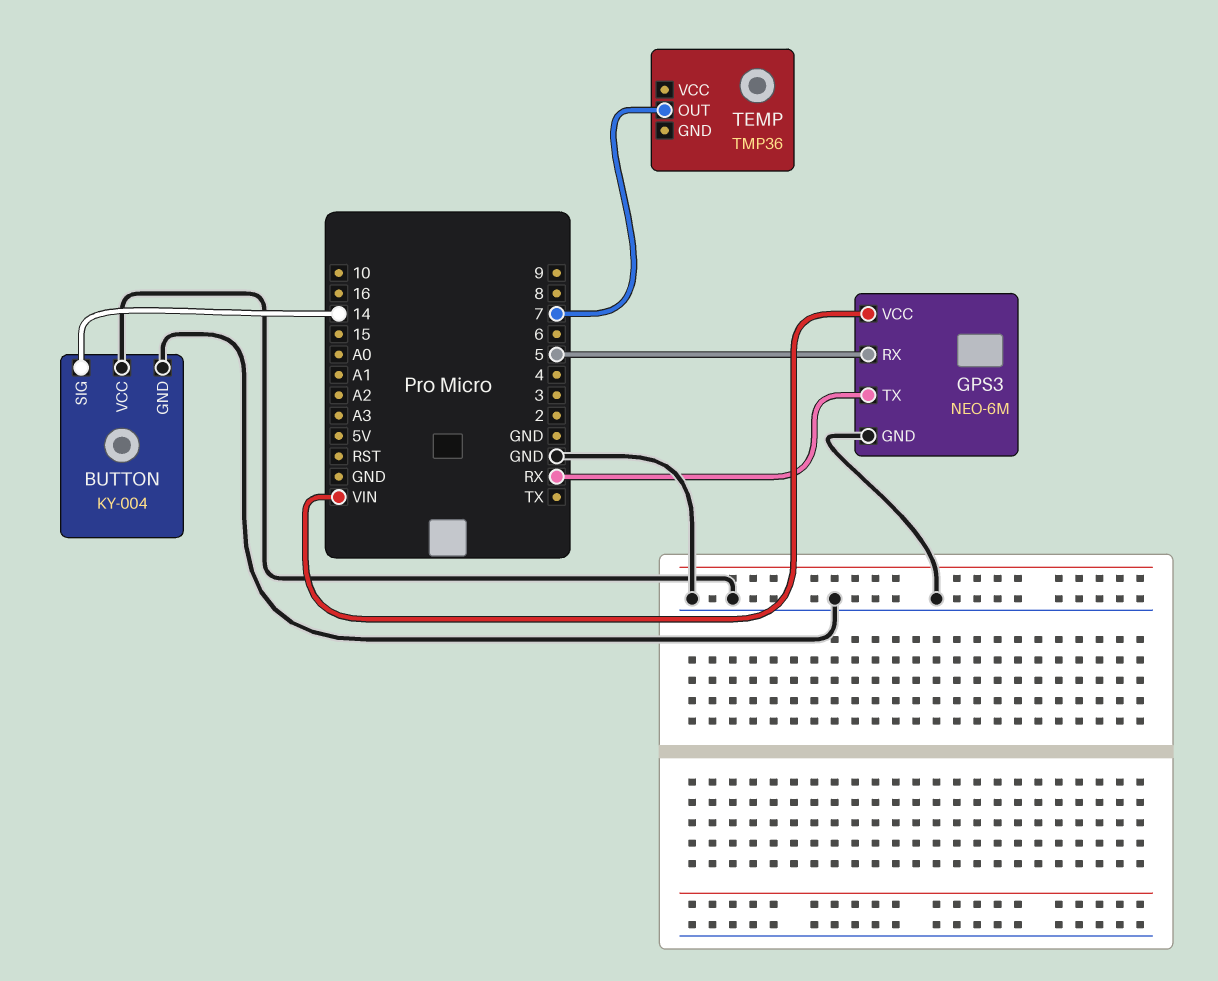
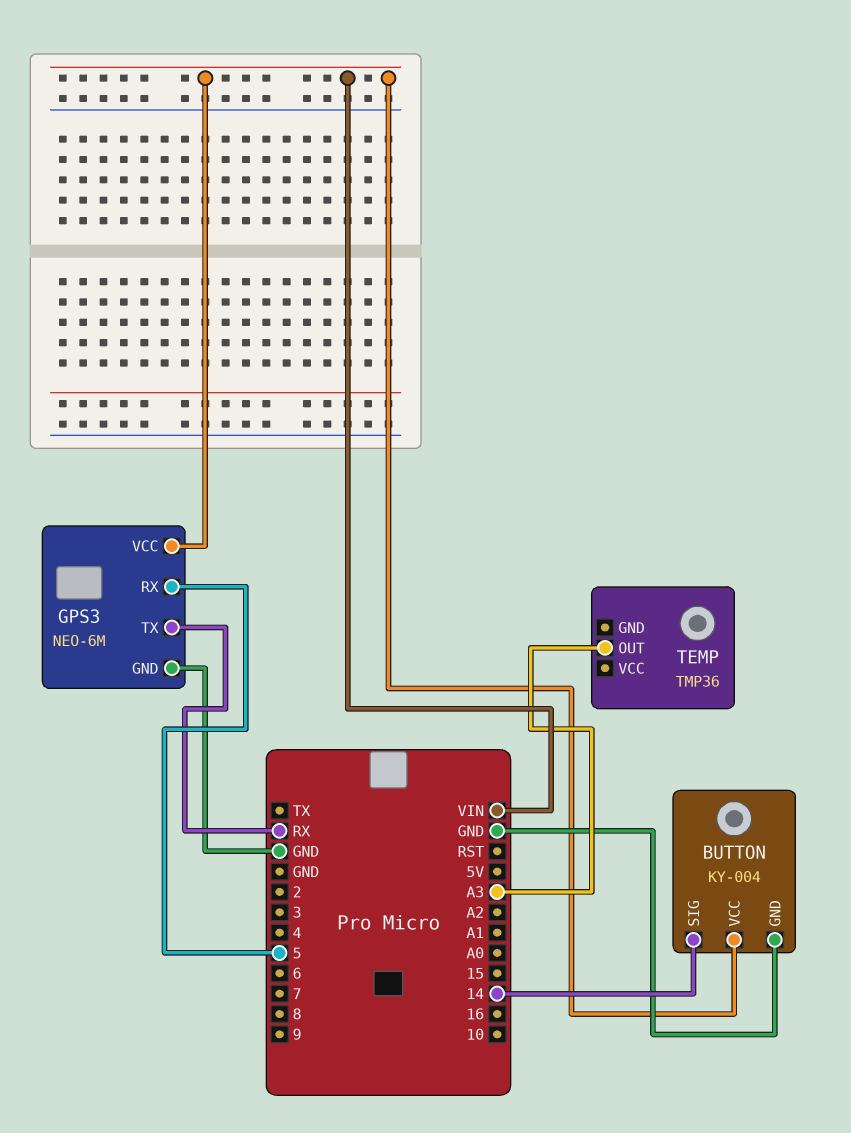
BUTTON pin VCC: GND -> VIN
TEMP pin OUT: 7 -> A3

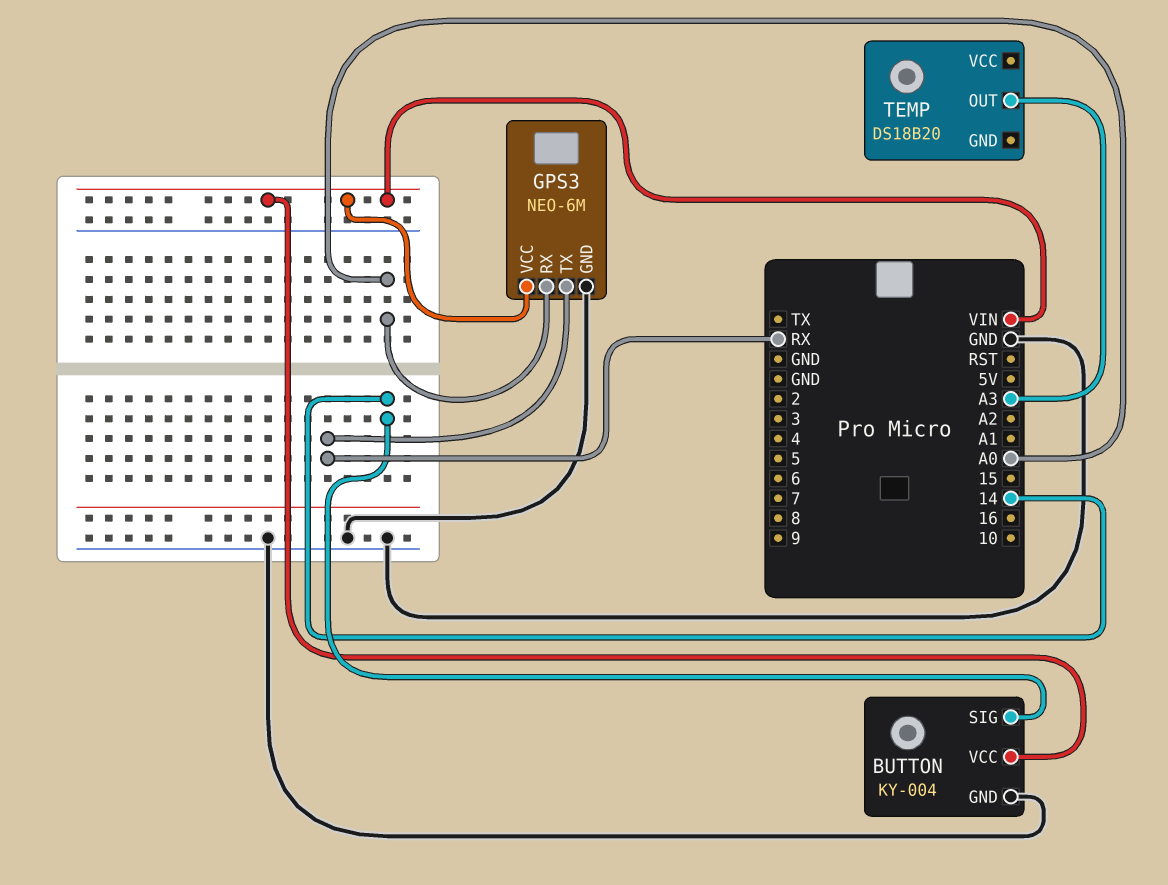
GPS3 pin RX: 5 -> A0
TEMP: TMP36 -> DS18B20

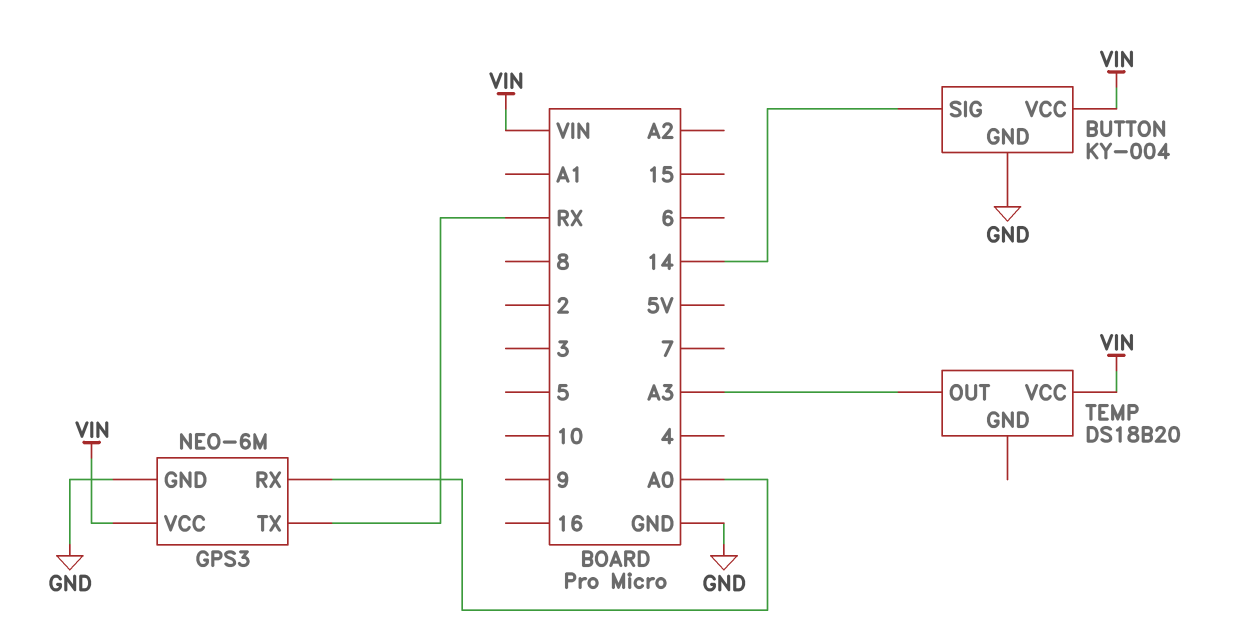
TEMP pin VCC: none -> VIN

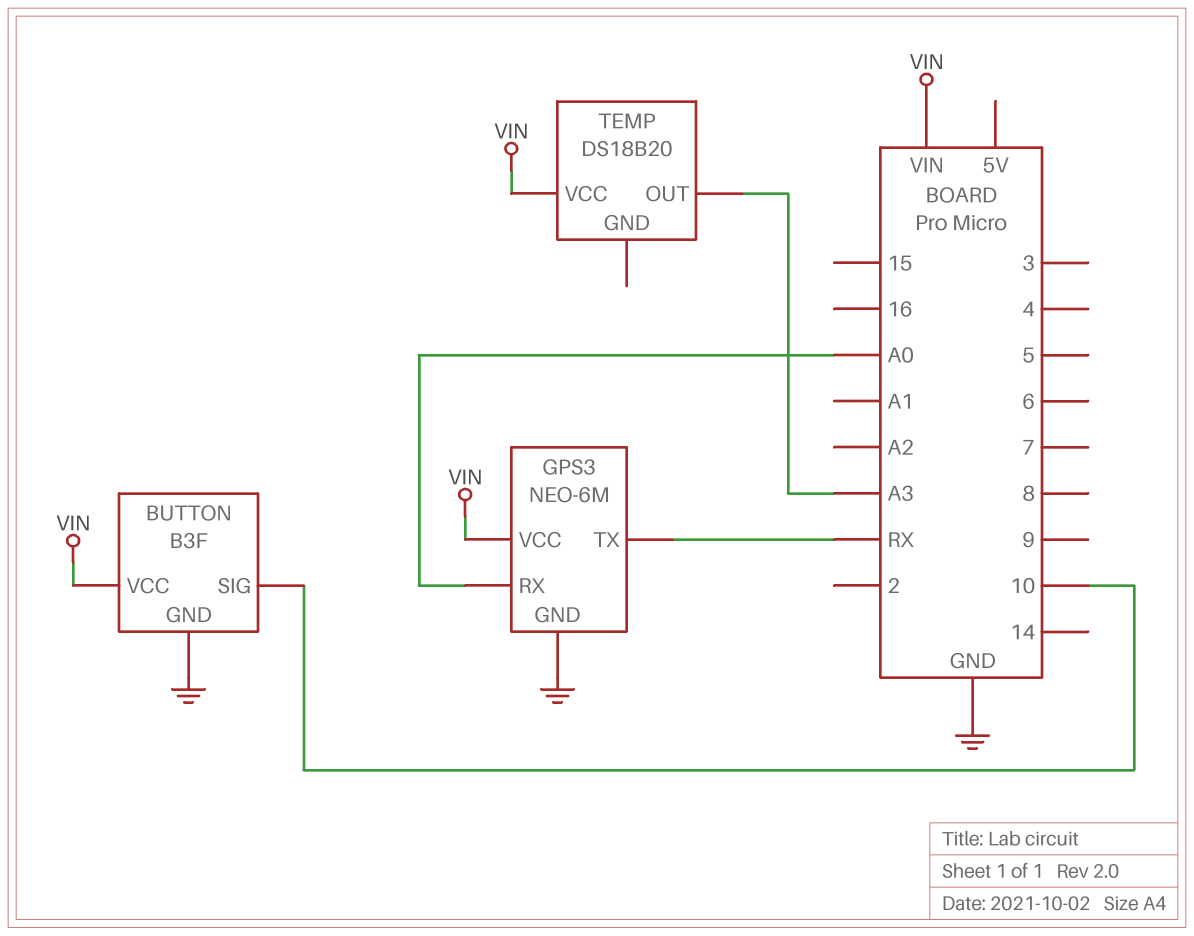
BUTTON: KY-004 -> B3F
BUTTON pin SIG: 14 -> 10

